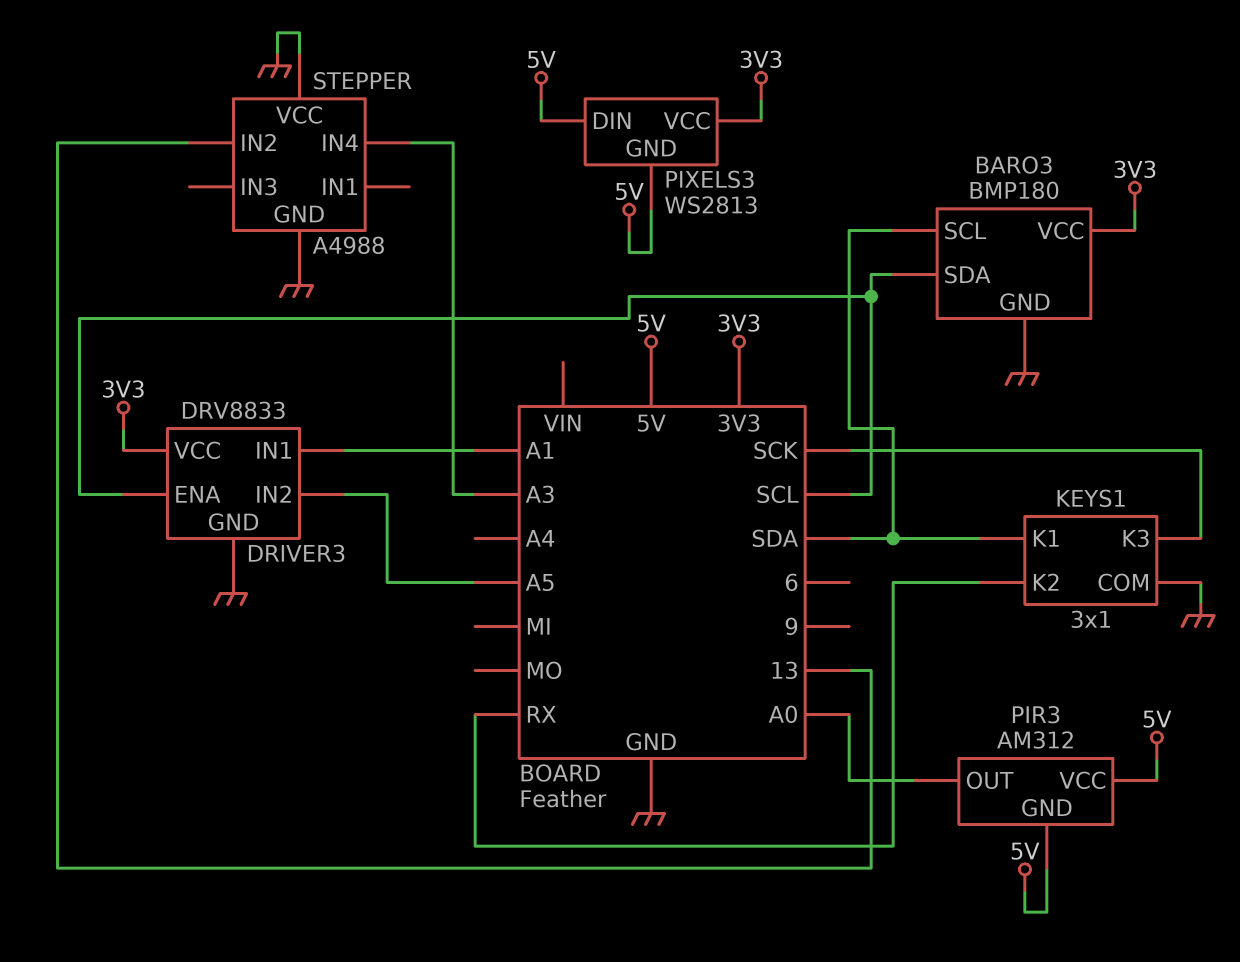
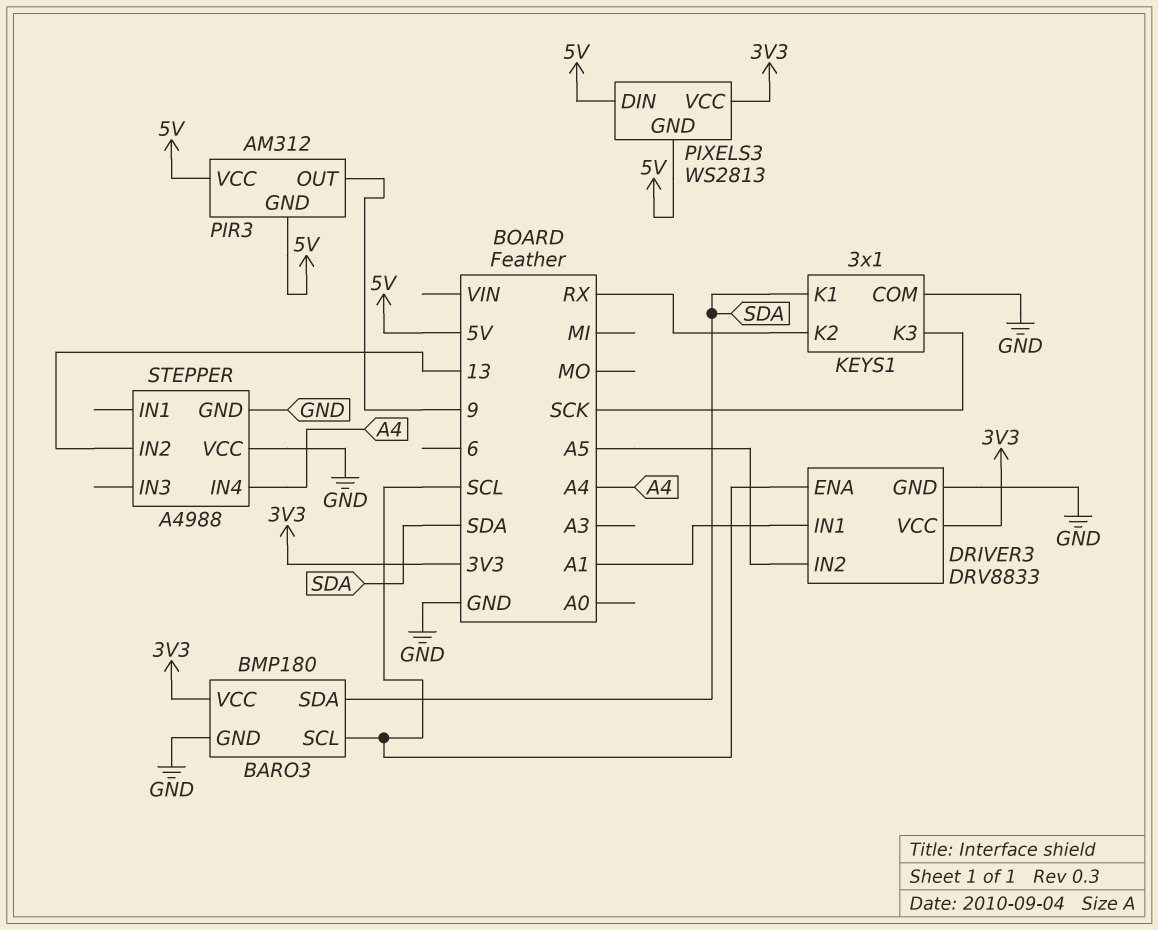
BARO3 pin SCL: SDA -> SCL
BARO3 pin SDA: SCL -> SDA
PIR3 pin OUT: A0 -> 9
STEPPER pin IN4: A3 -> A4

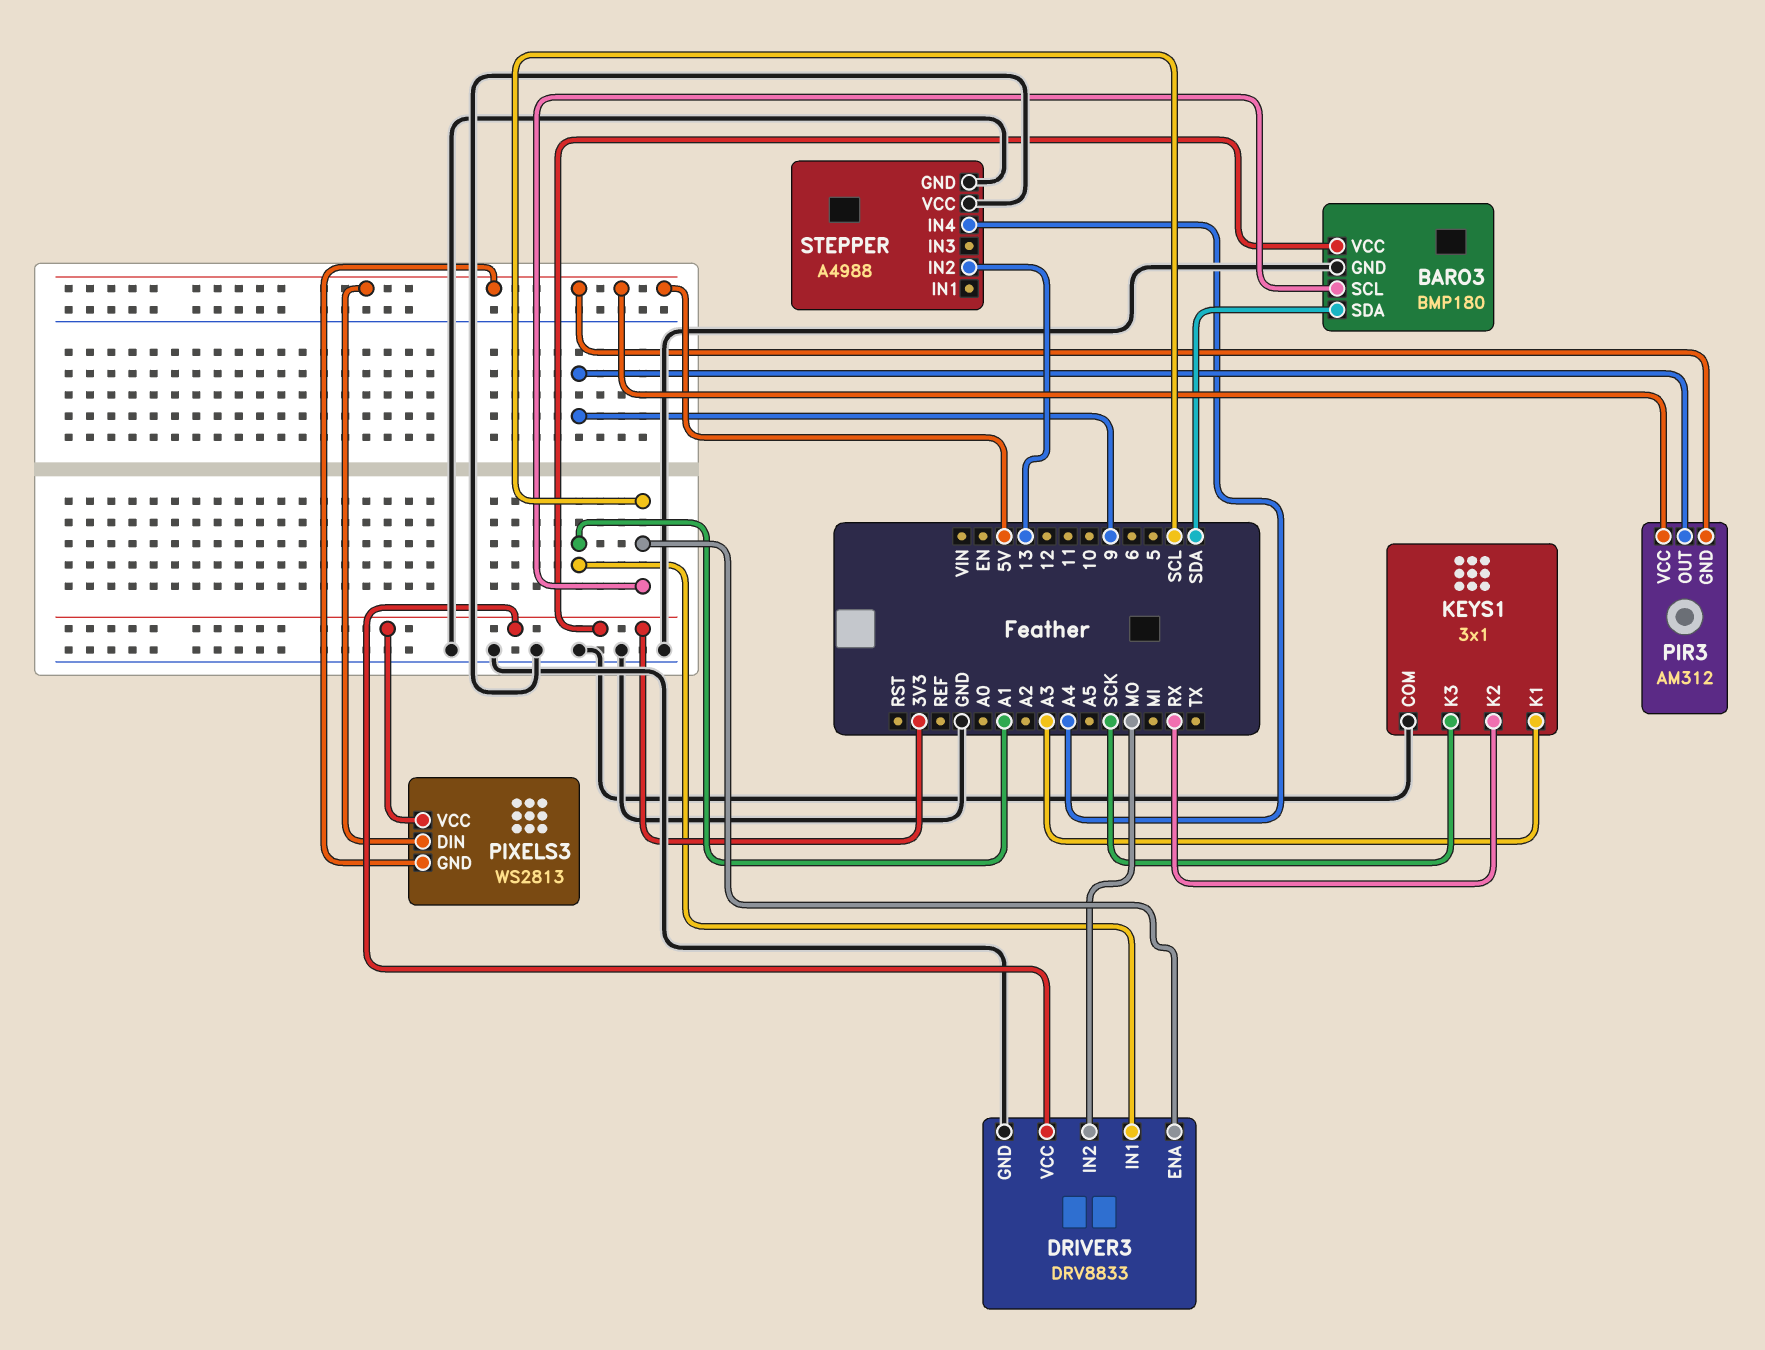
DRIVER3 pin IN2: A5 -> MO
KEYS1 pin K1: SDA -> A3

